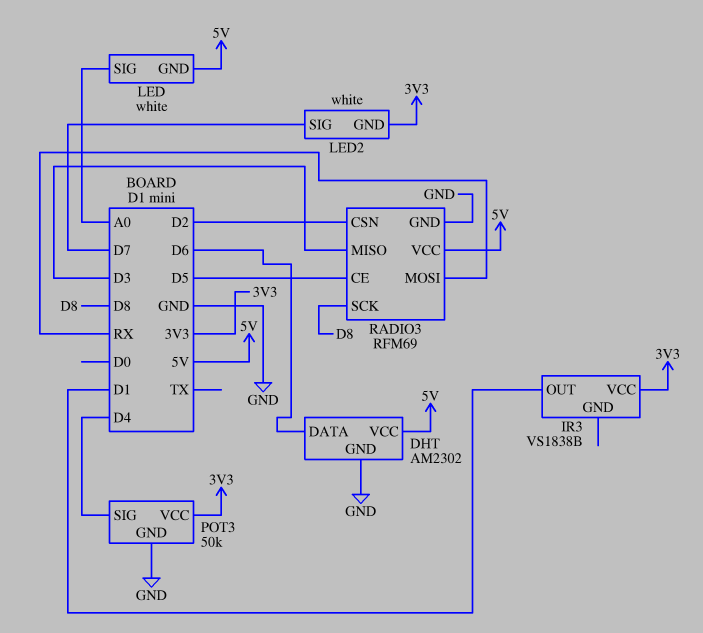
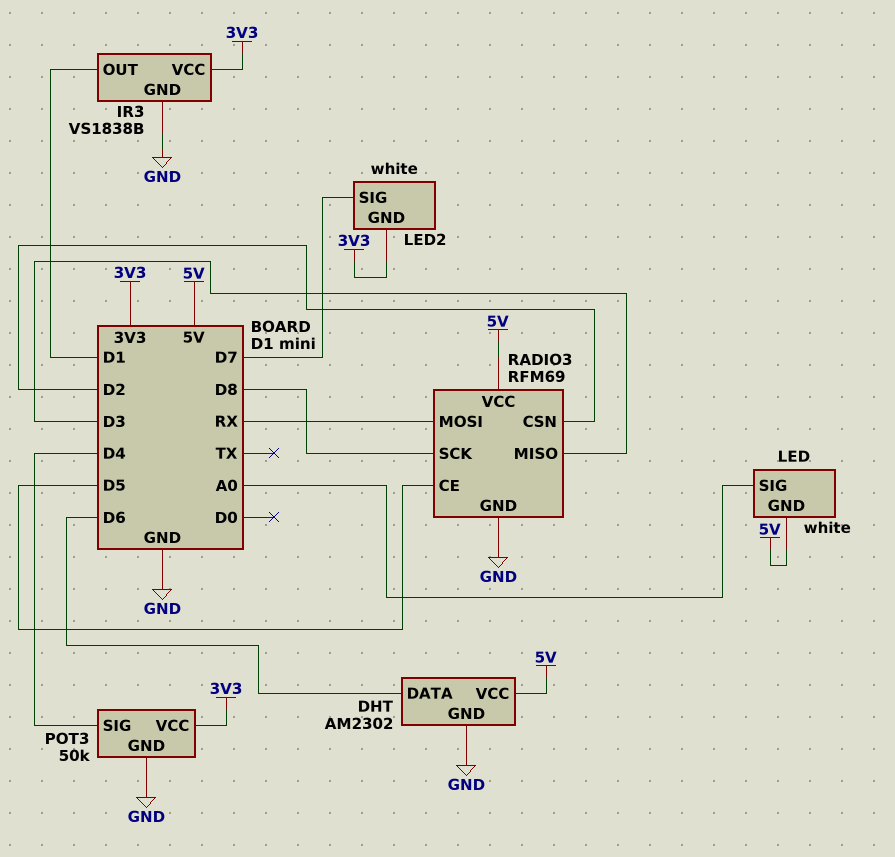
IR3 pin GND: none -> GND

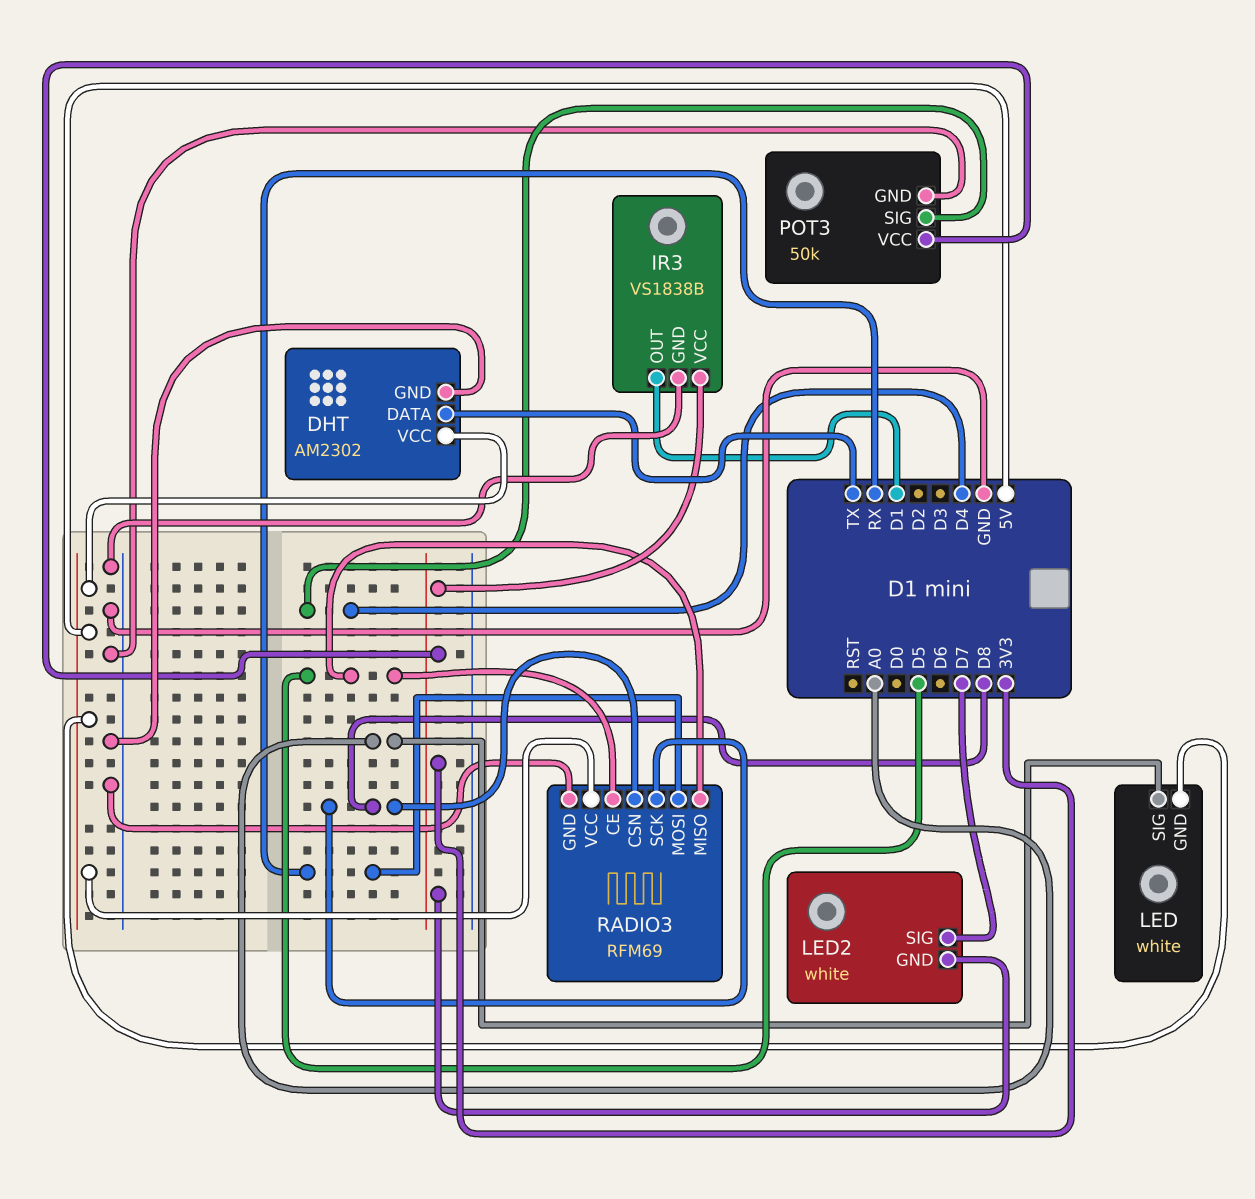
DHT pin DATA: D6 -> TX
RADIO3 pin CSN: D2 -> D8
RADIO3 pin MISO: D3 -> D5

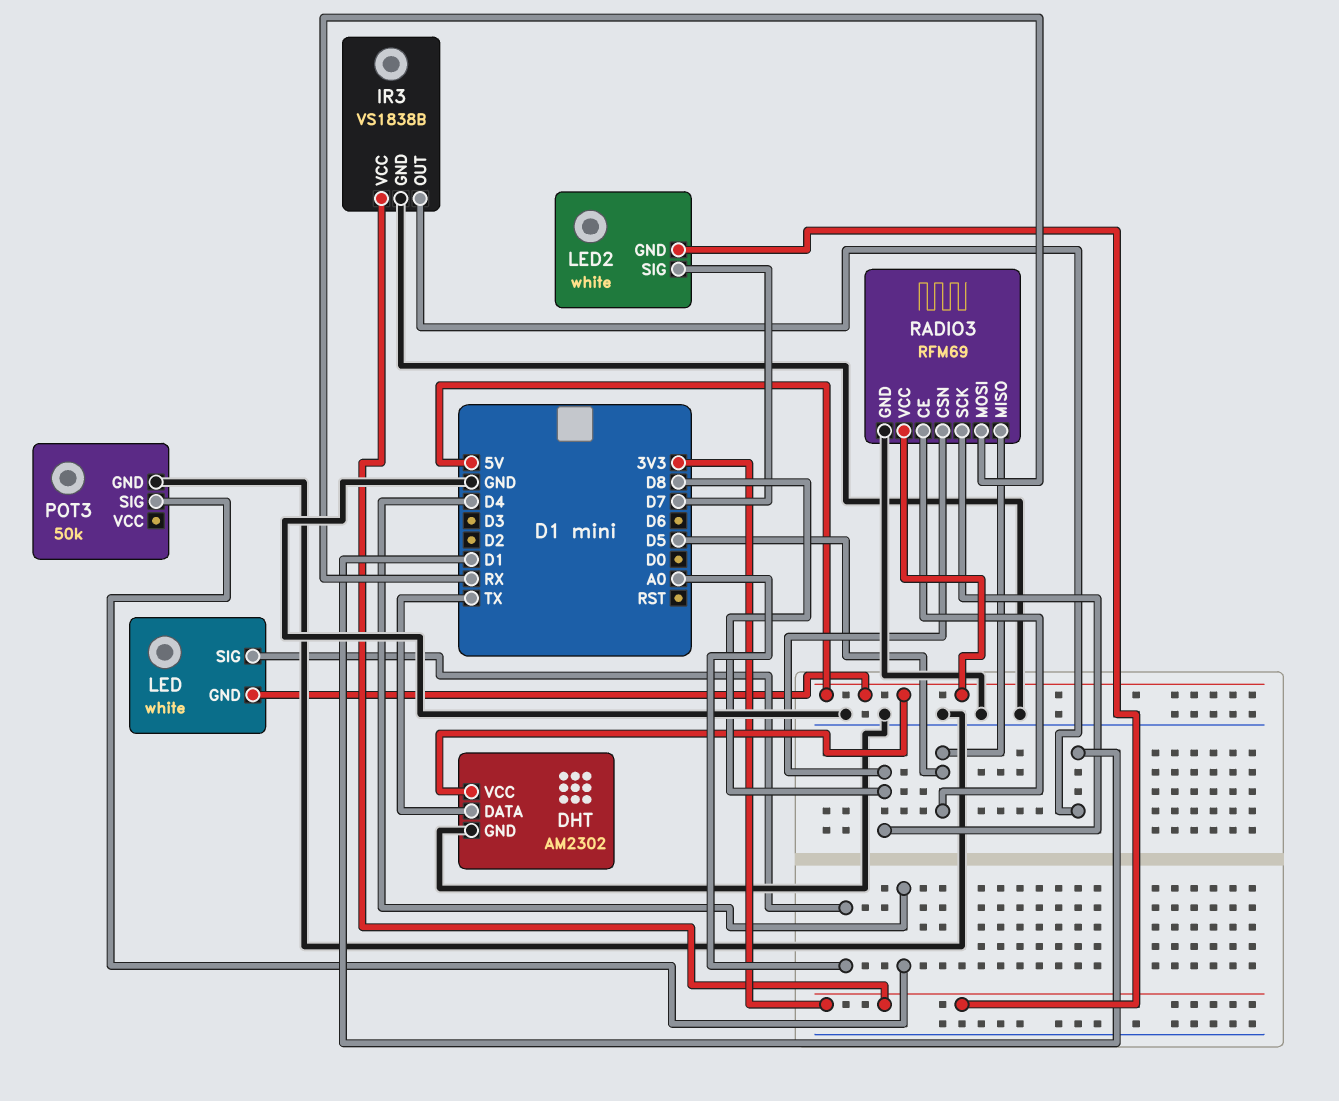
POT3 pin VCC: 3V3 -> none

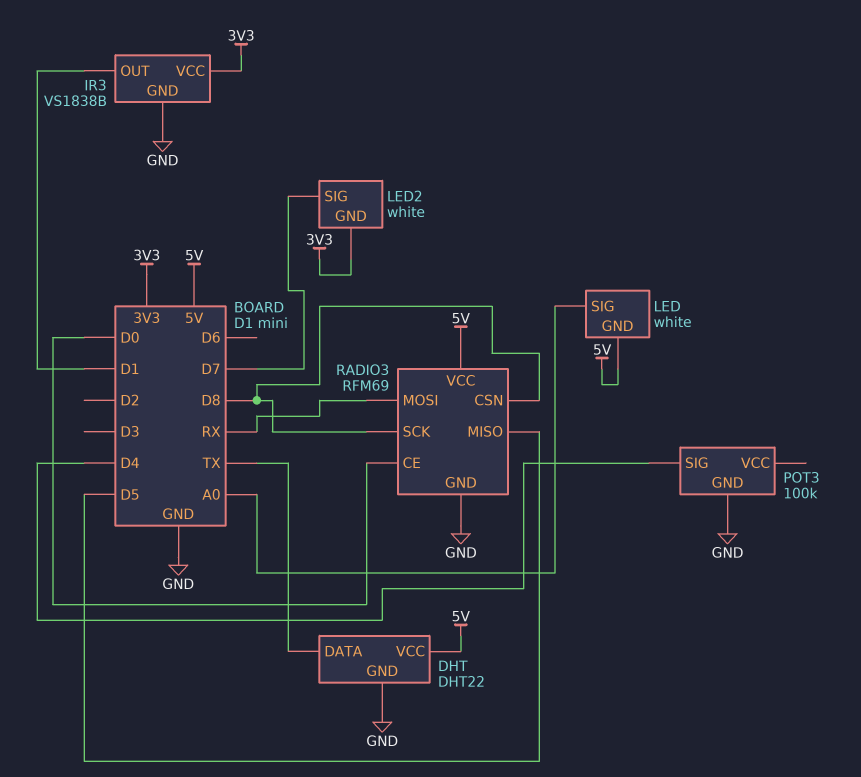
DHT: AM2302 -> DHT22
POT3: 50k -> 100k
RADIO3 pin CE: D5 -> D0

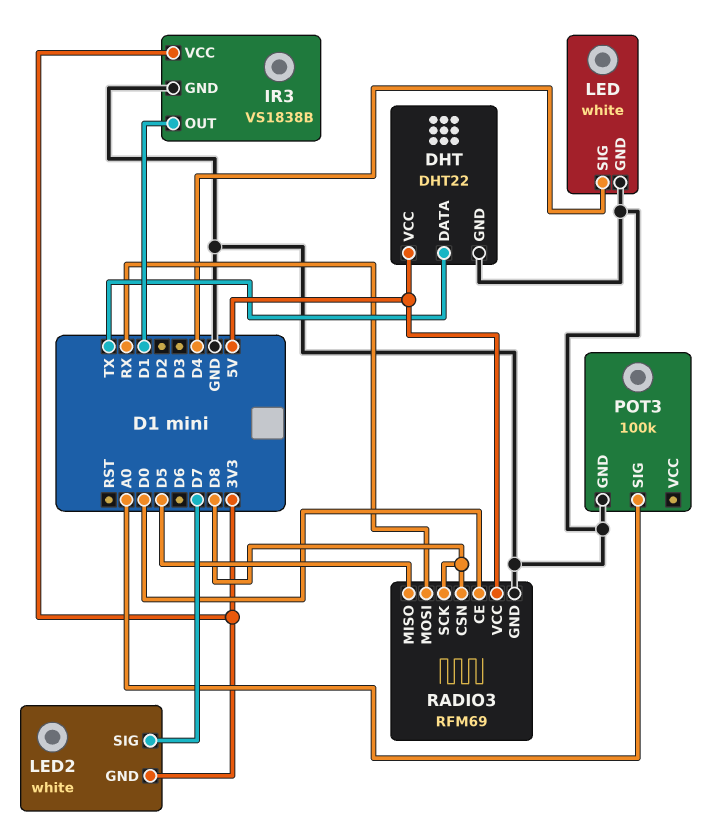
LED pin GND: 5V -> GND
LED pin SIG: A0 -> D4
POT3 pin SIG: D4 -> A0

